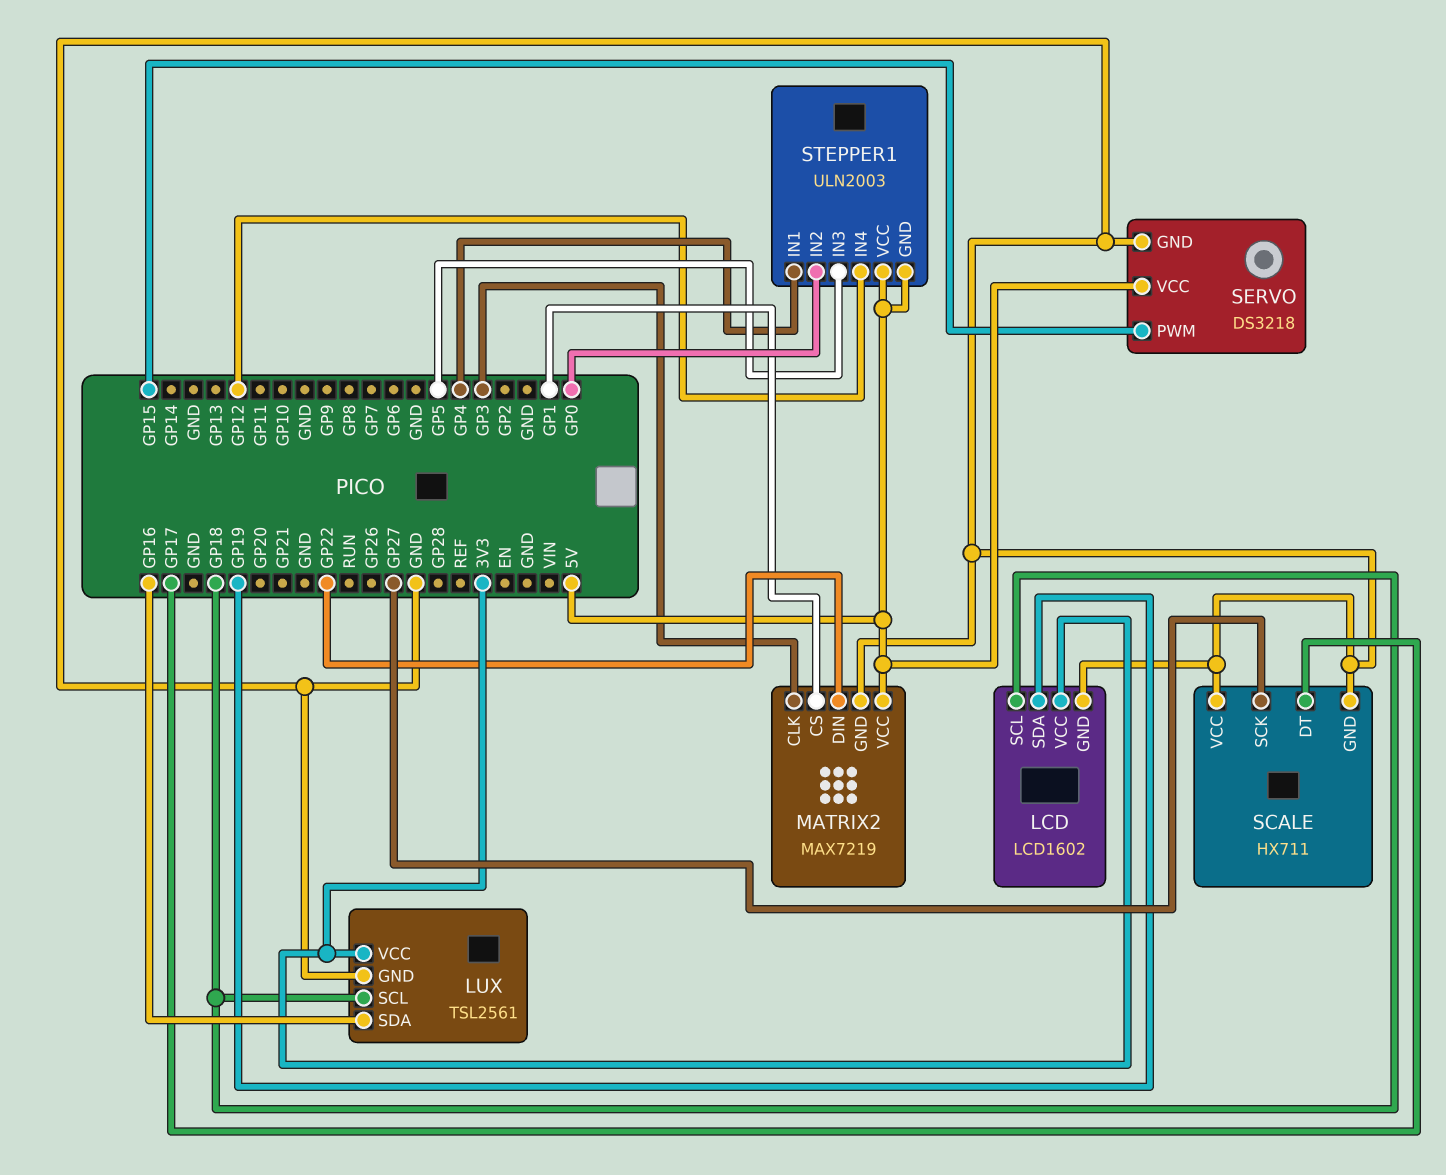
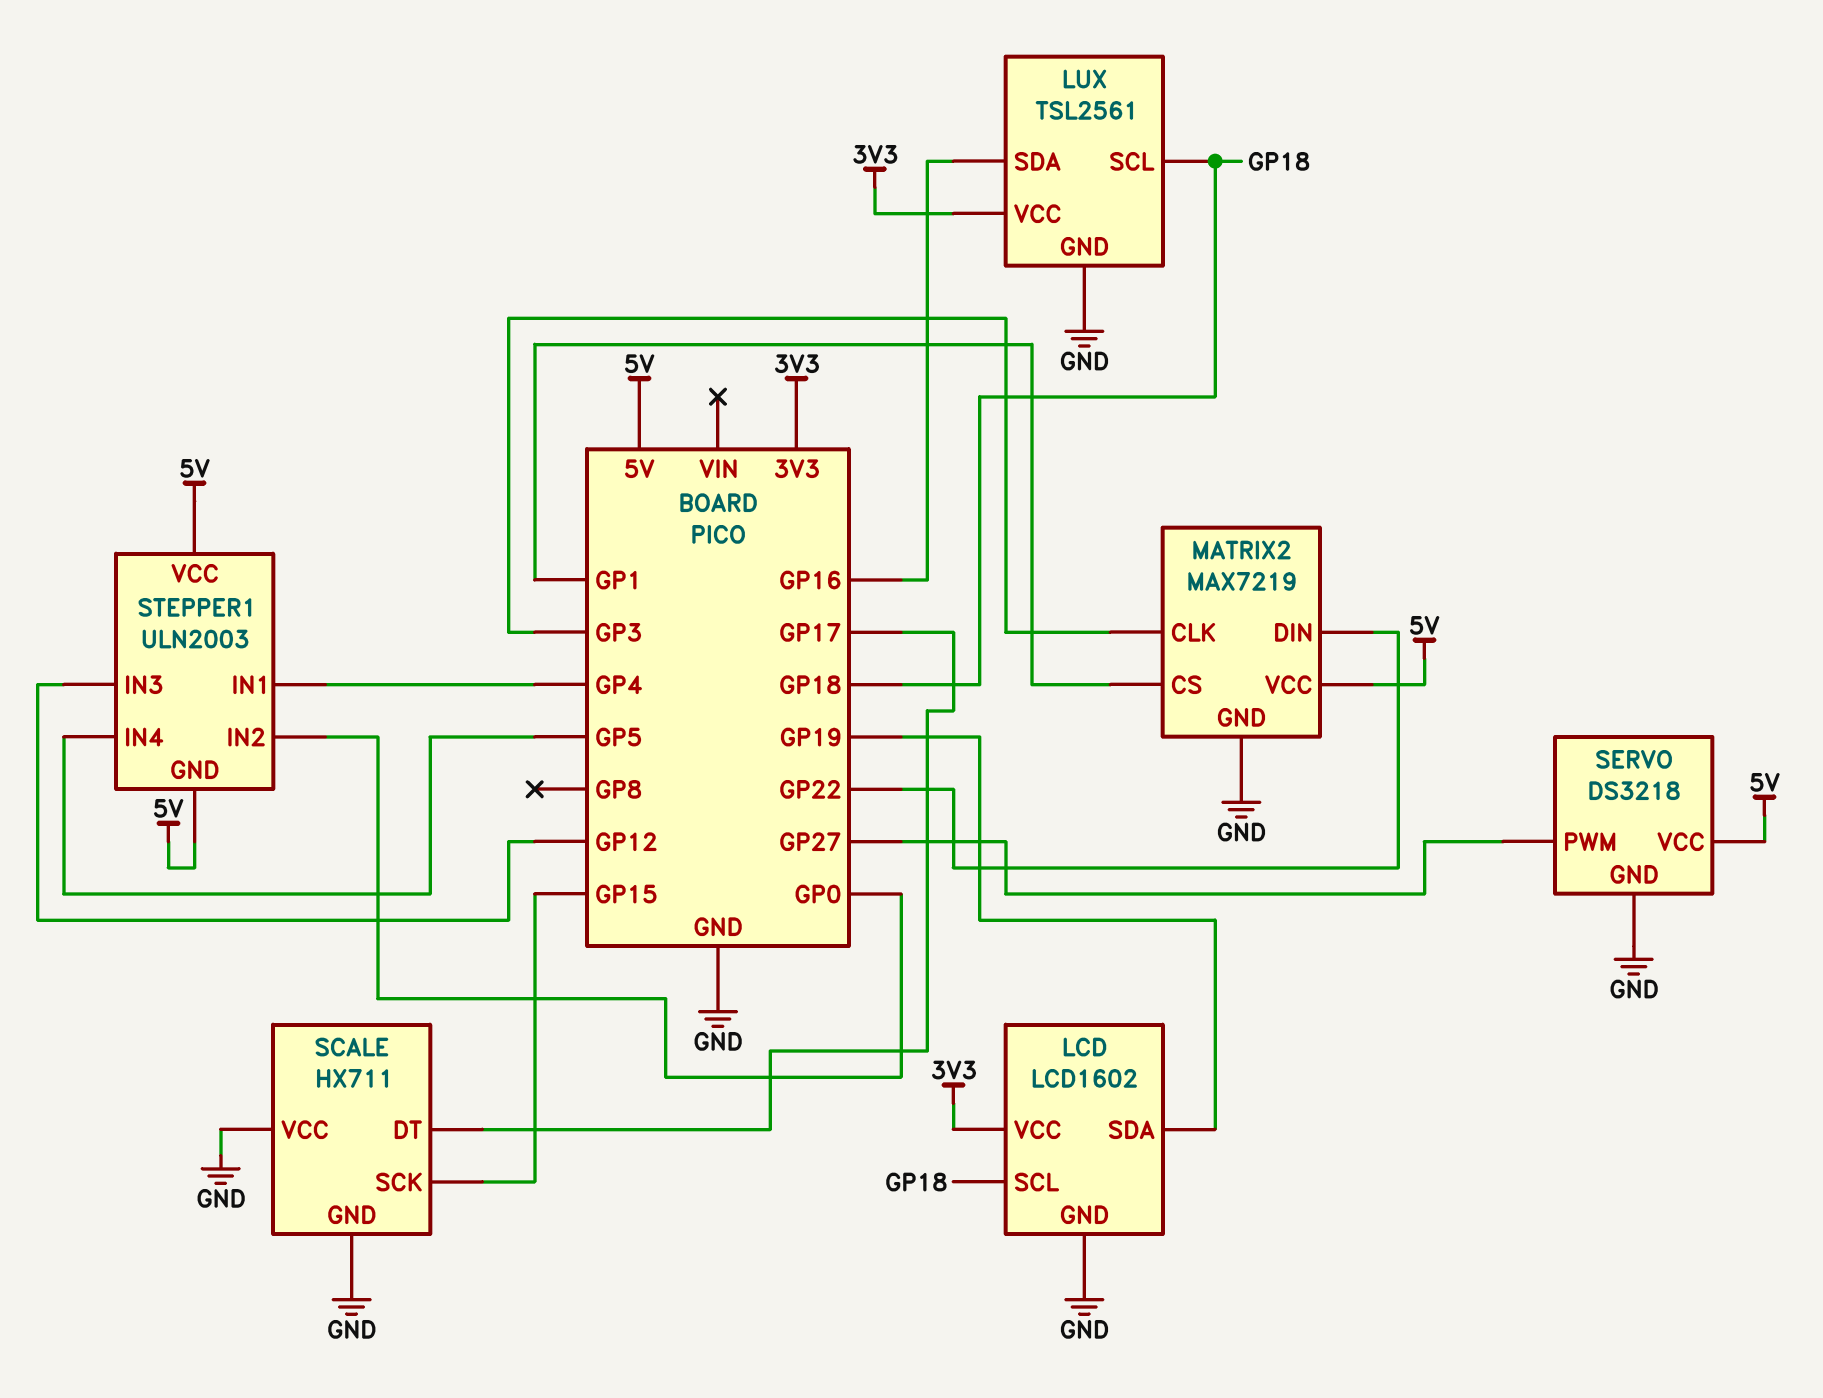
SCALE pin SCK: GP27 -> GP15
SERVO pin PWM: GP15 -> GP27
STEPPER1 pin IN3: GP5 -> GP12
STEPPER1 pin IN4: GP12 -> GP5

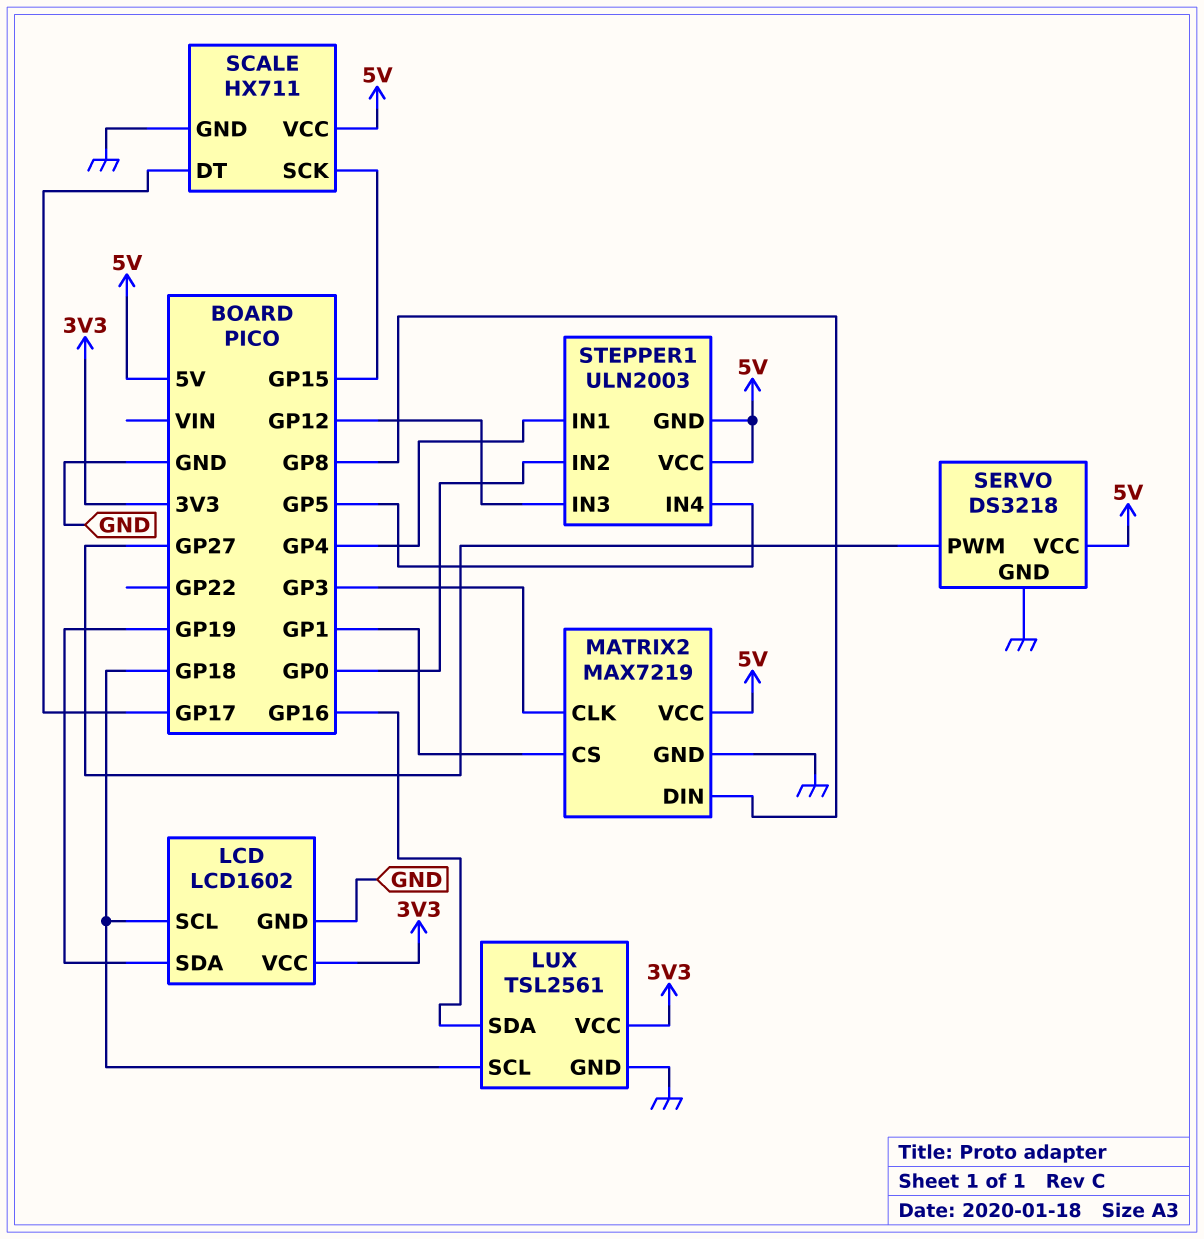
MATRIX2 pin DIN: GP22 -> GP8
SCALE pin VCC: GND -> 5V

